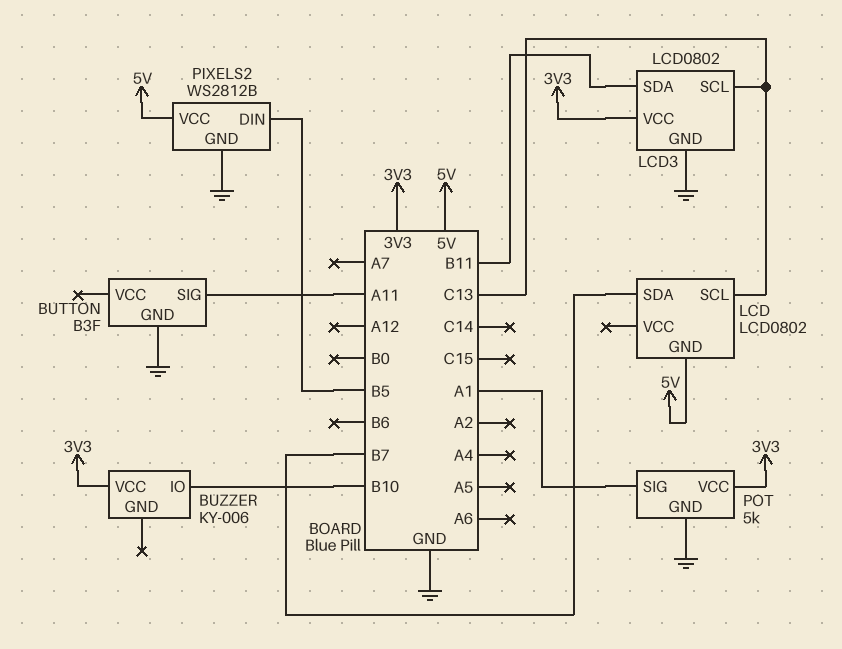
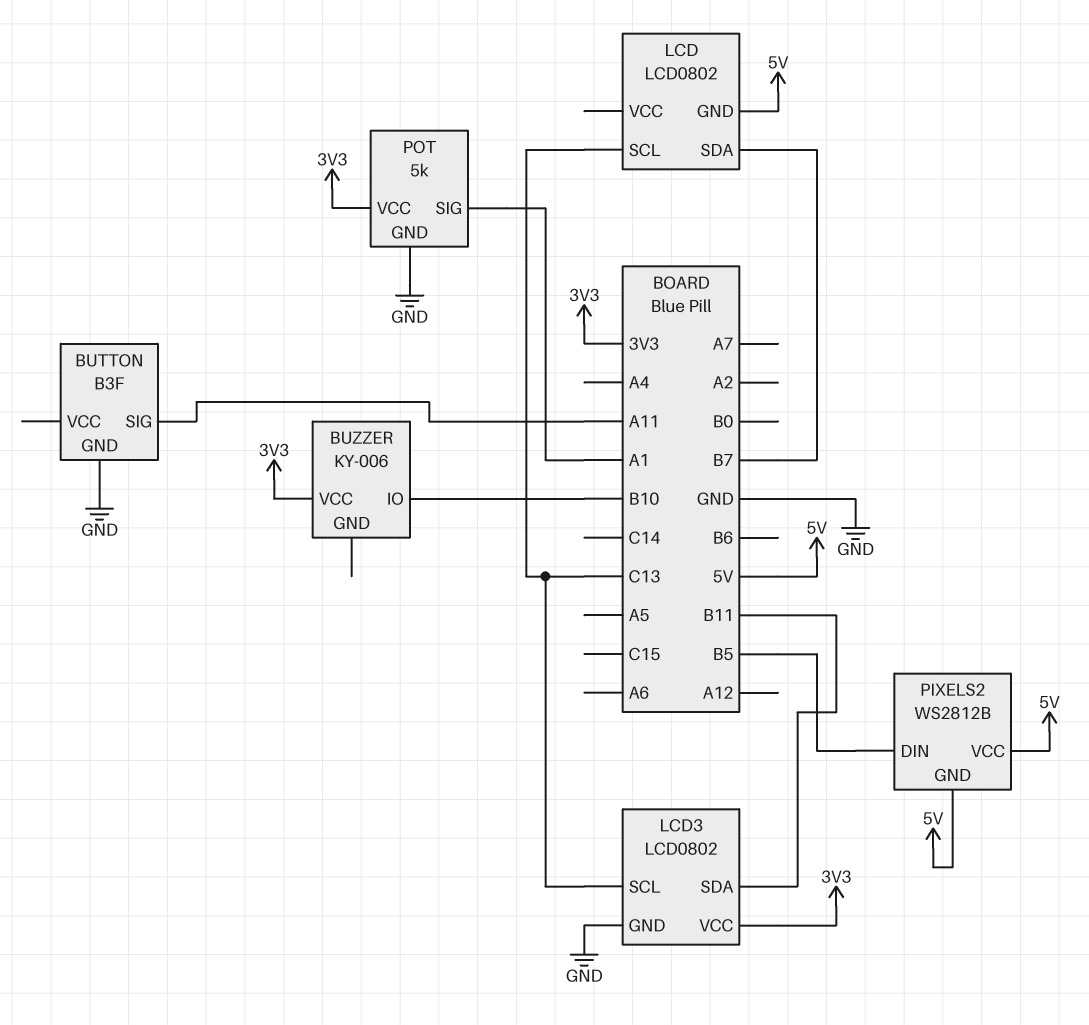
PIXELS2 pin GND: GND -> 5V

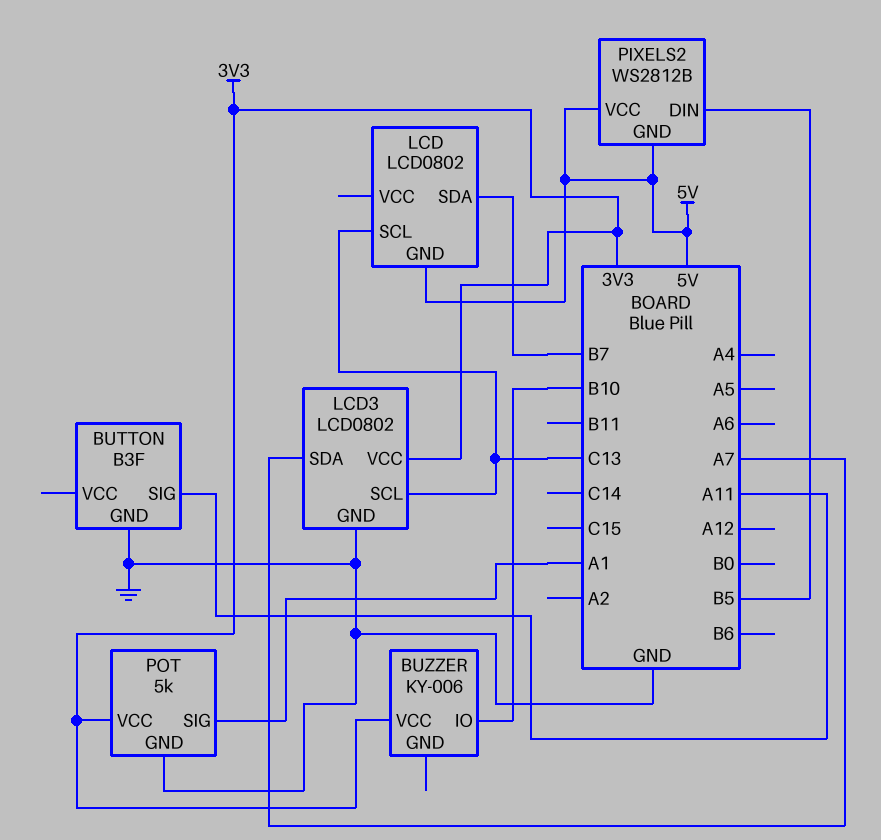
LCD3 pin SDA: B11 -> A7

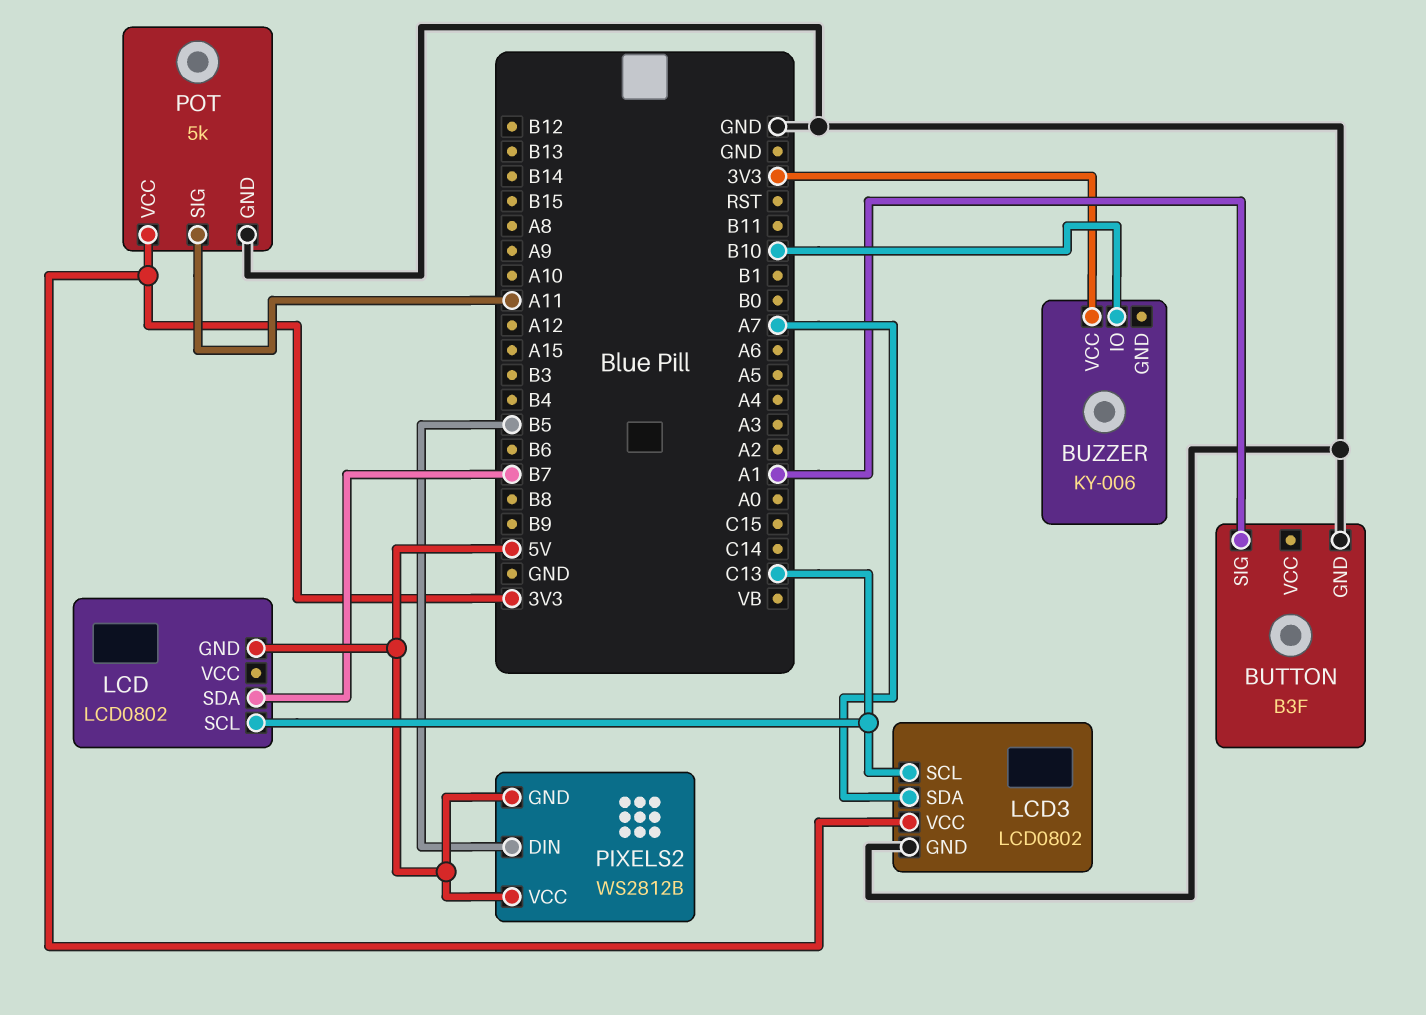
BUTTON pin SIG: A11 -> A1
POT pin SIG: A1 -> A11

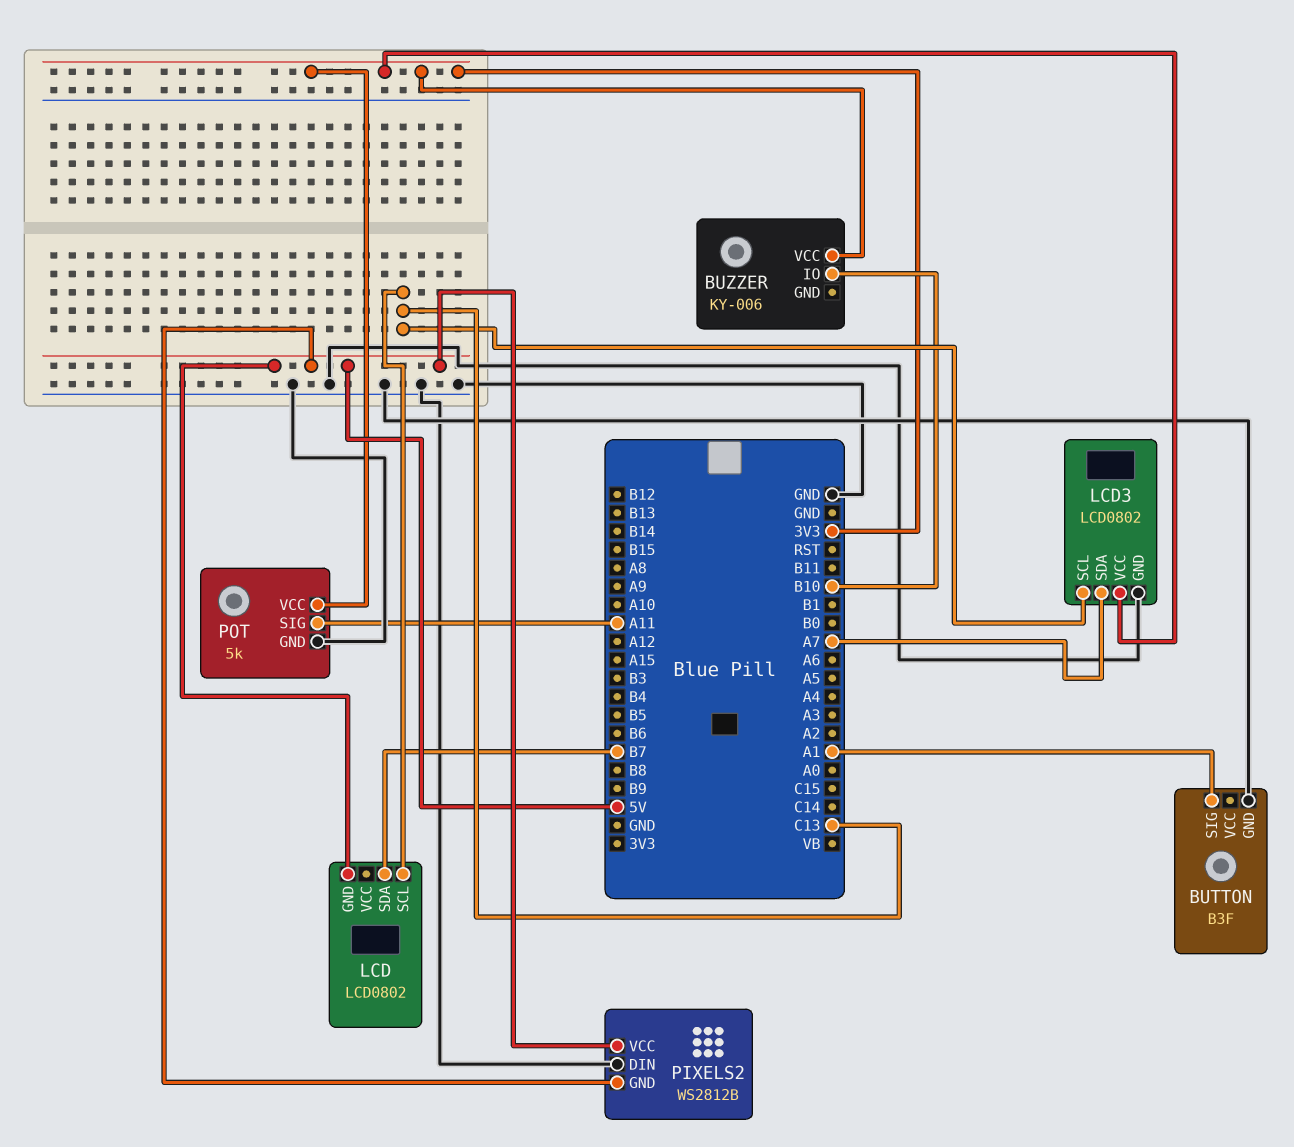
PIXELS2 pin DIN: B5 -> GND

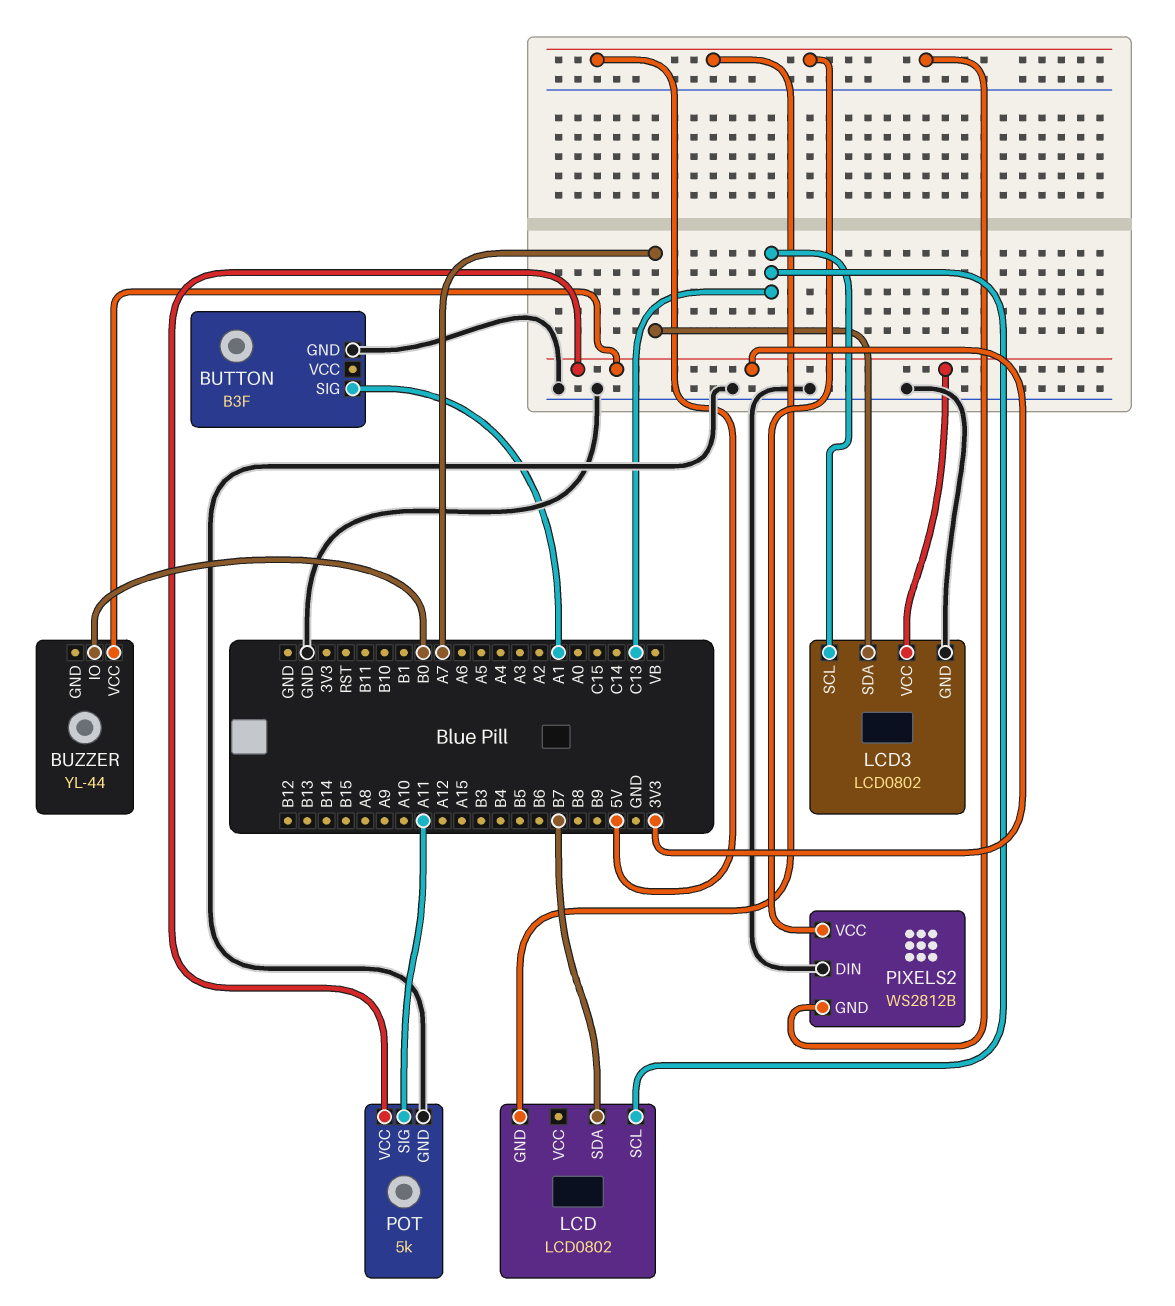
BUZZER: KY-006 -> YL-44
BUZZER pin IO: B10 -> B0

